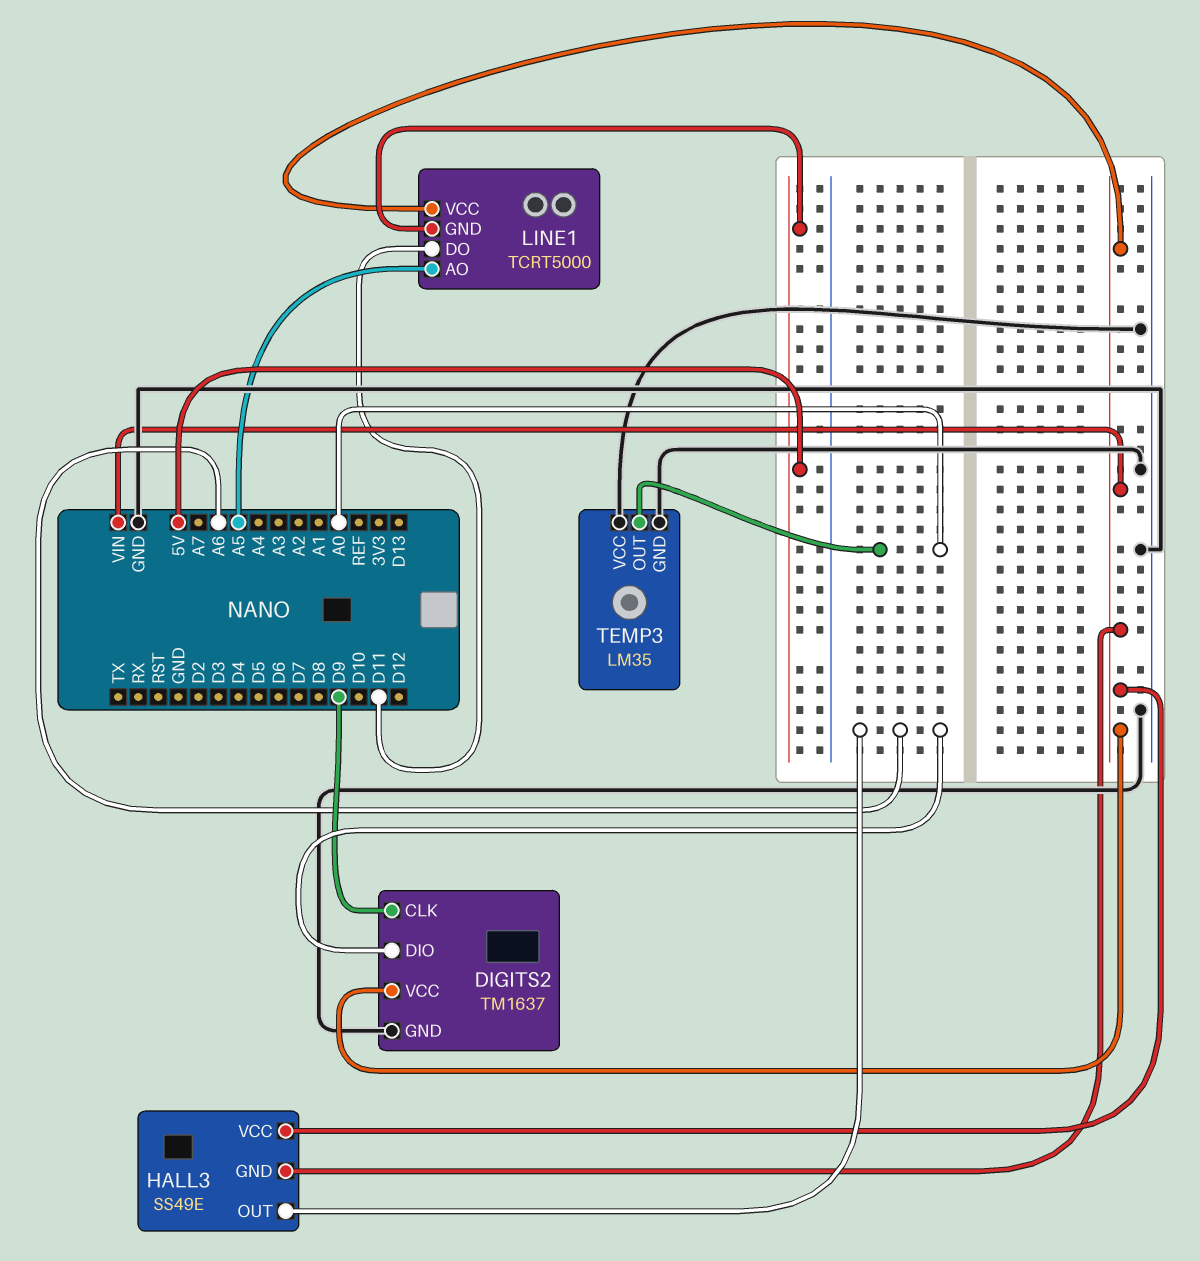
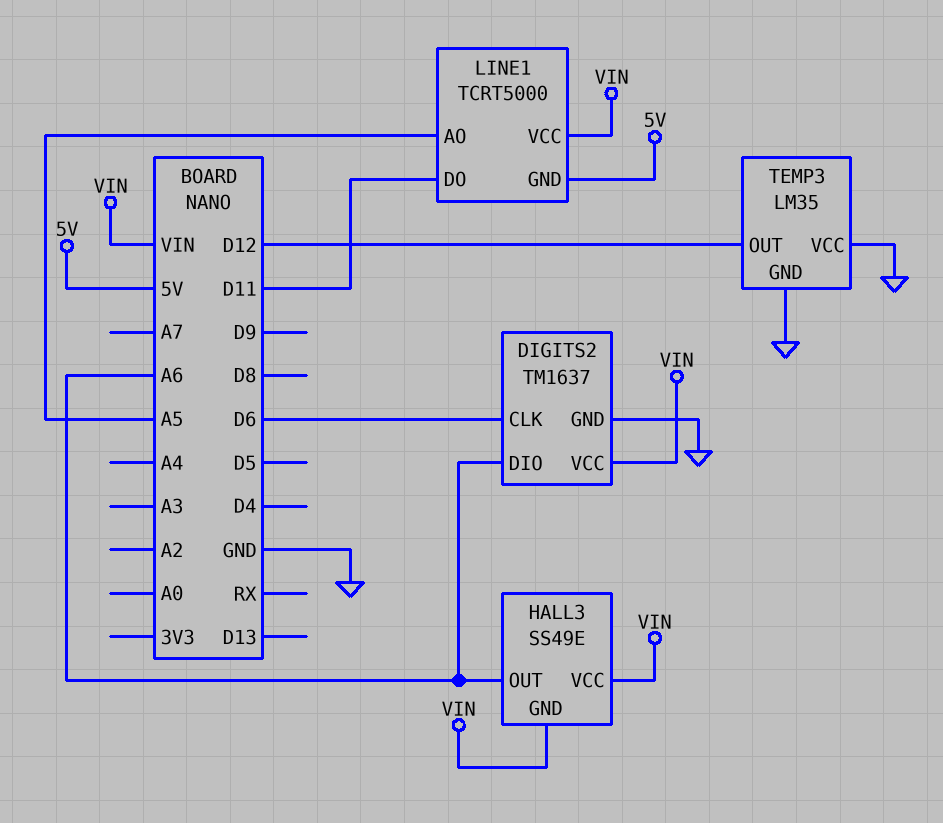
DIGITS2 pin CLK: D9 -> D6
TEMP3 pin OUT: A0 -> D12

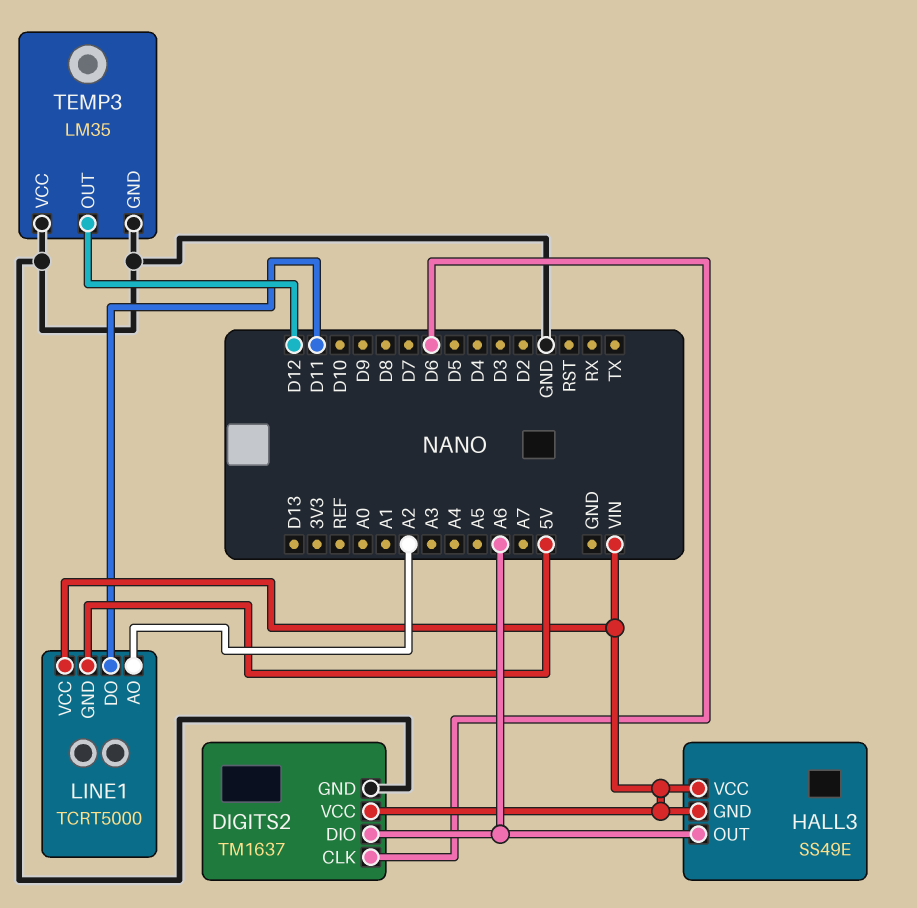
LINE1 pin AO: A5 -> A2

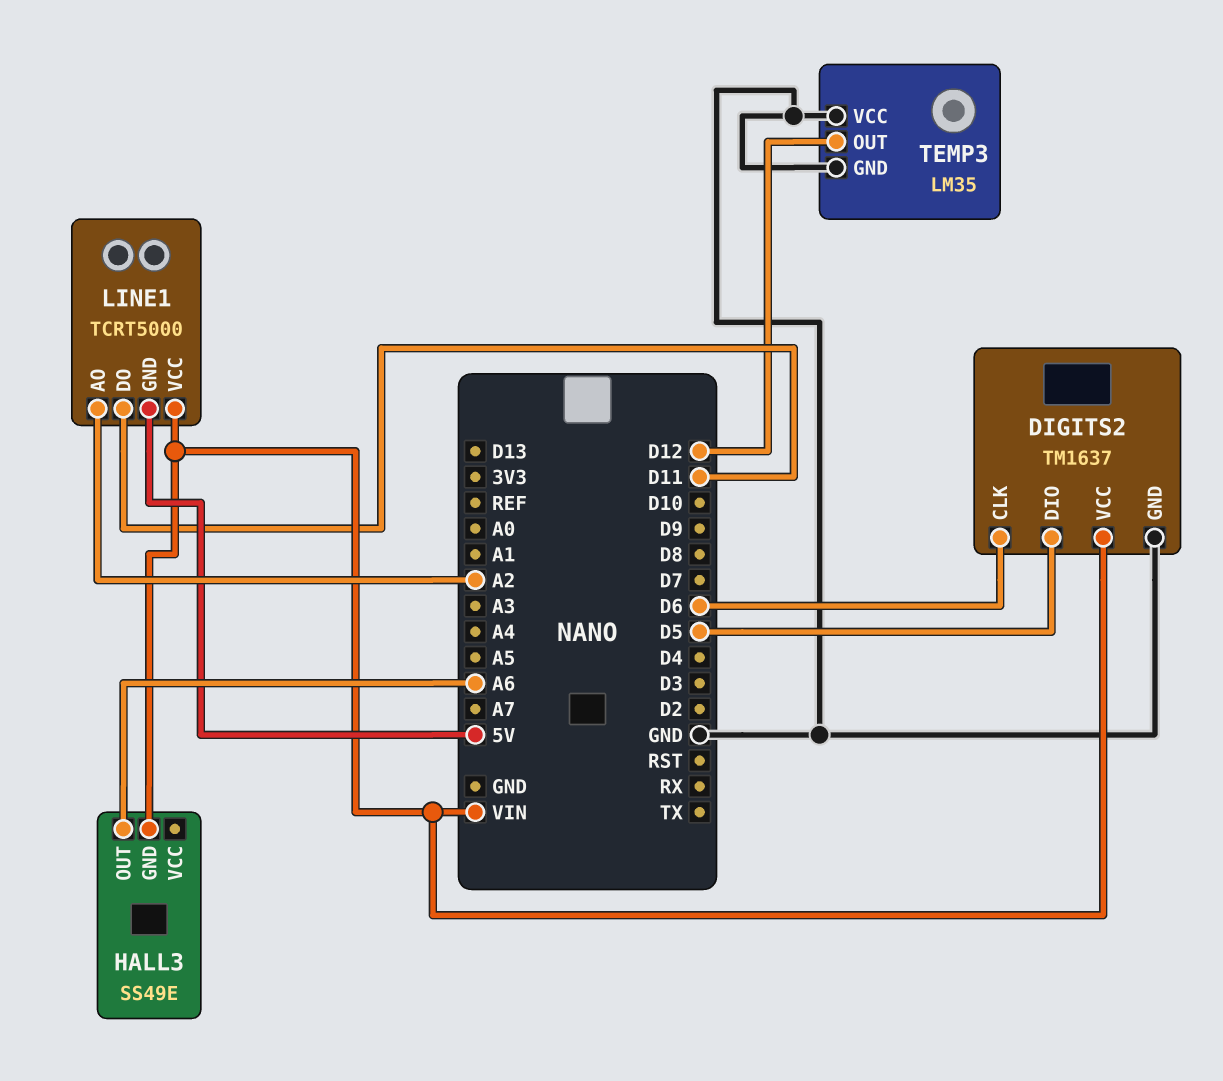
DIGITS2 pin DIO: A6 -> D5
HALL3 pin VCC: VIN -> none

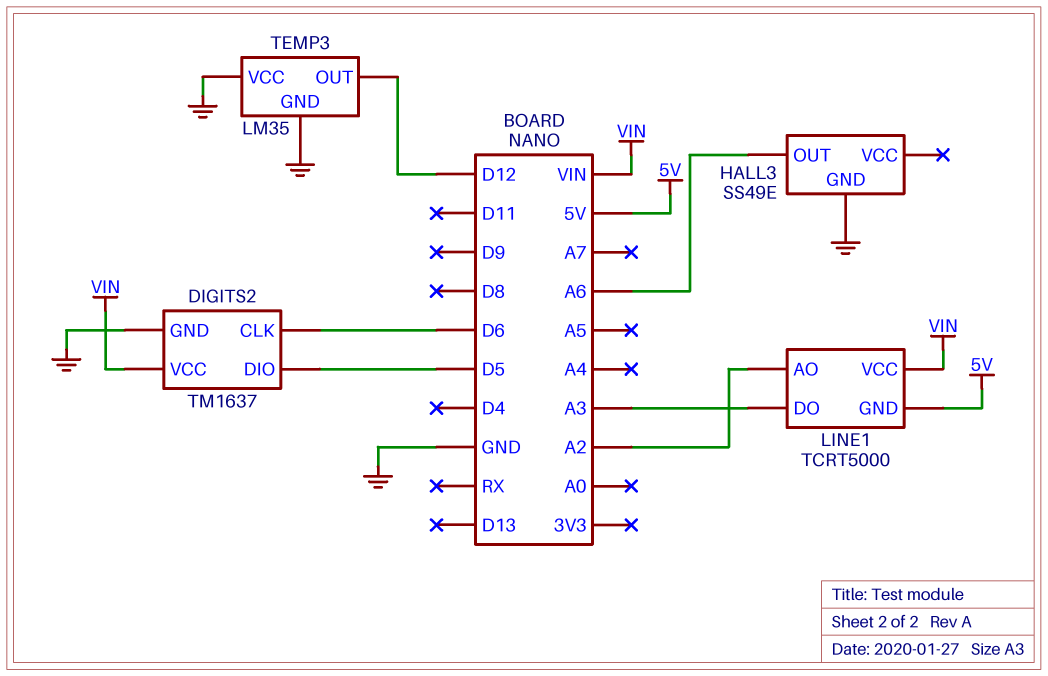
HALL3 pin GND: VIN -> GND
LINE1 pin DO: D11 -> A3

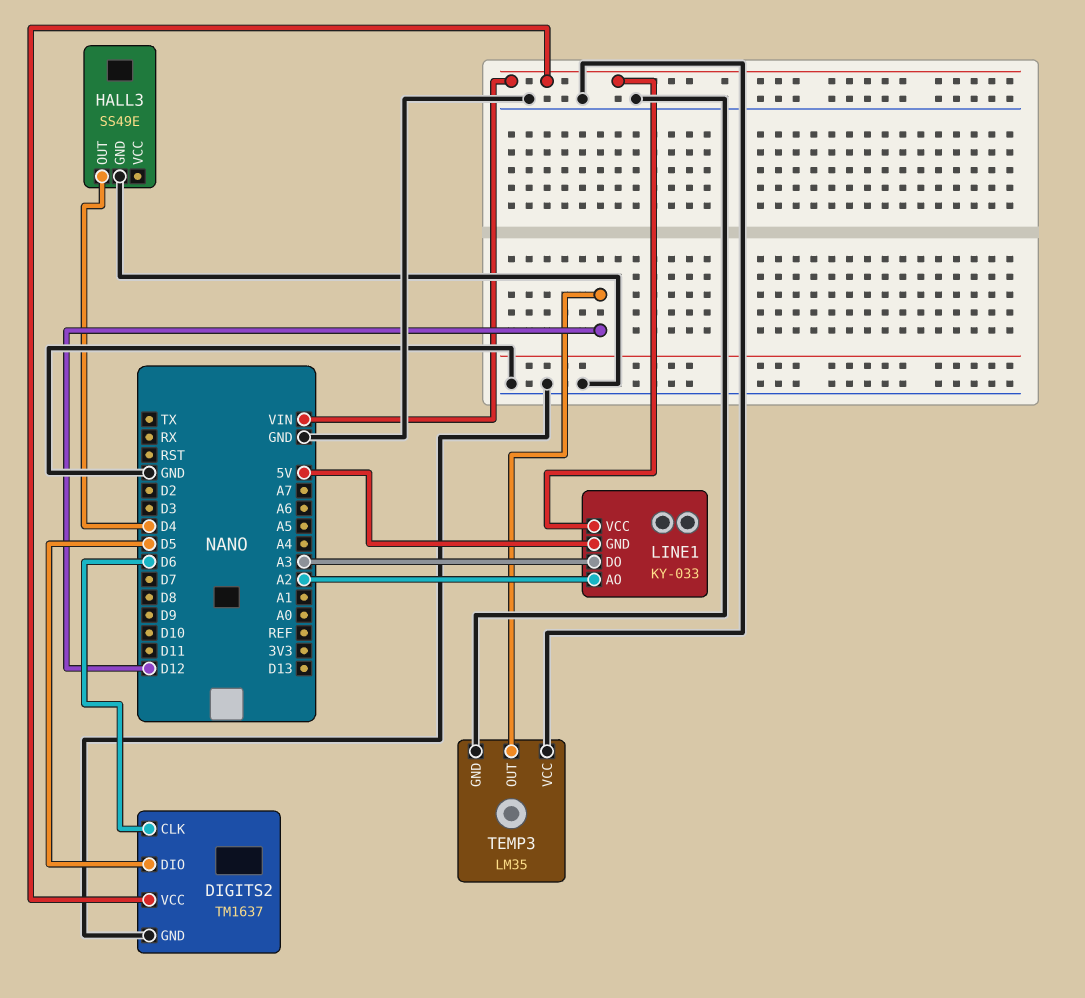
HALL3 pin OUT: A6 -> D4
LINE1: TCRT5000 -> KY-033

